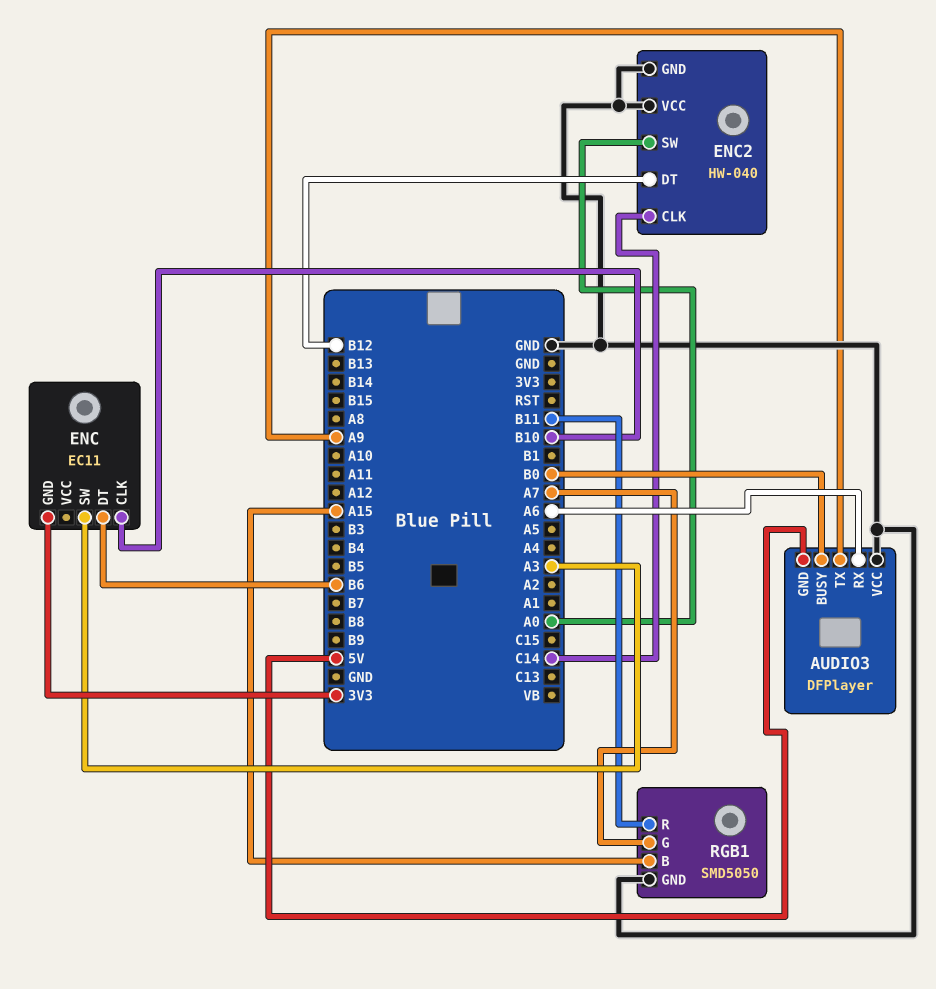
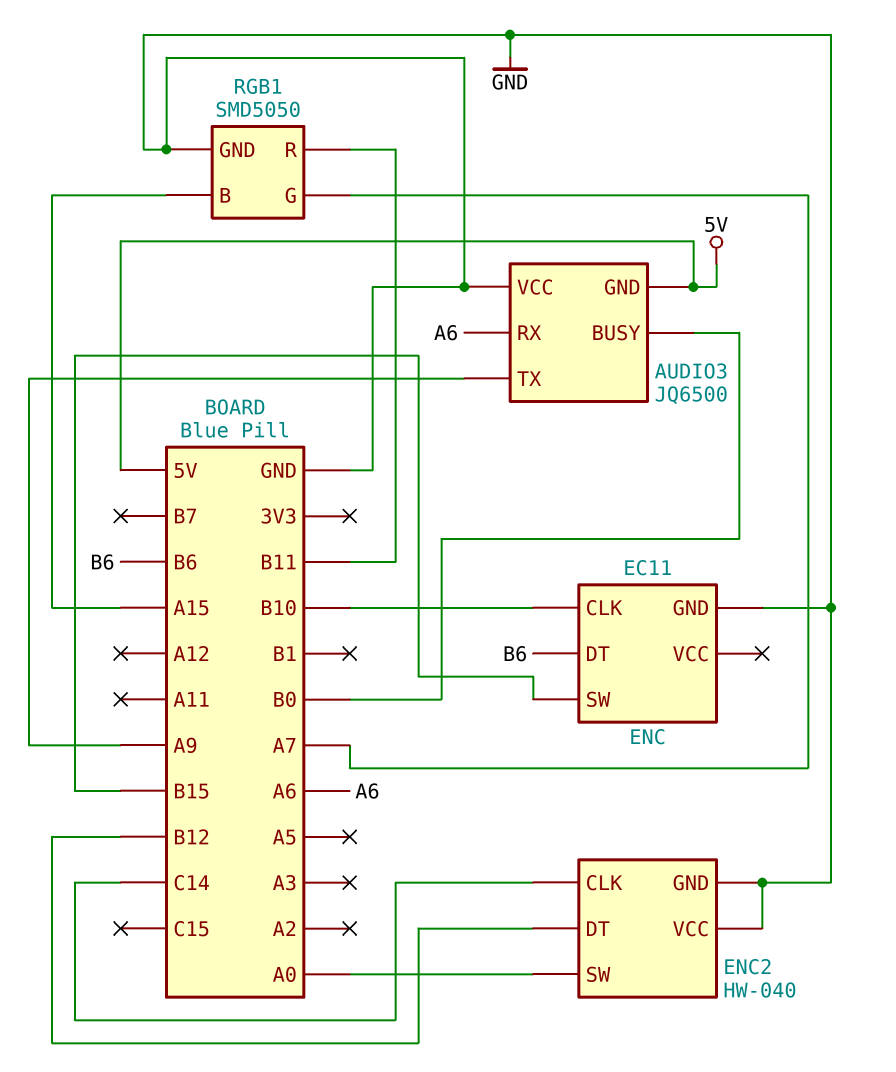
AUDIO3: DFPlayer -> JQ6500
ENC pin GND: 3V3 -> GND
ENC pin SW: A3 -> B15

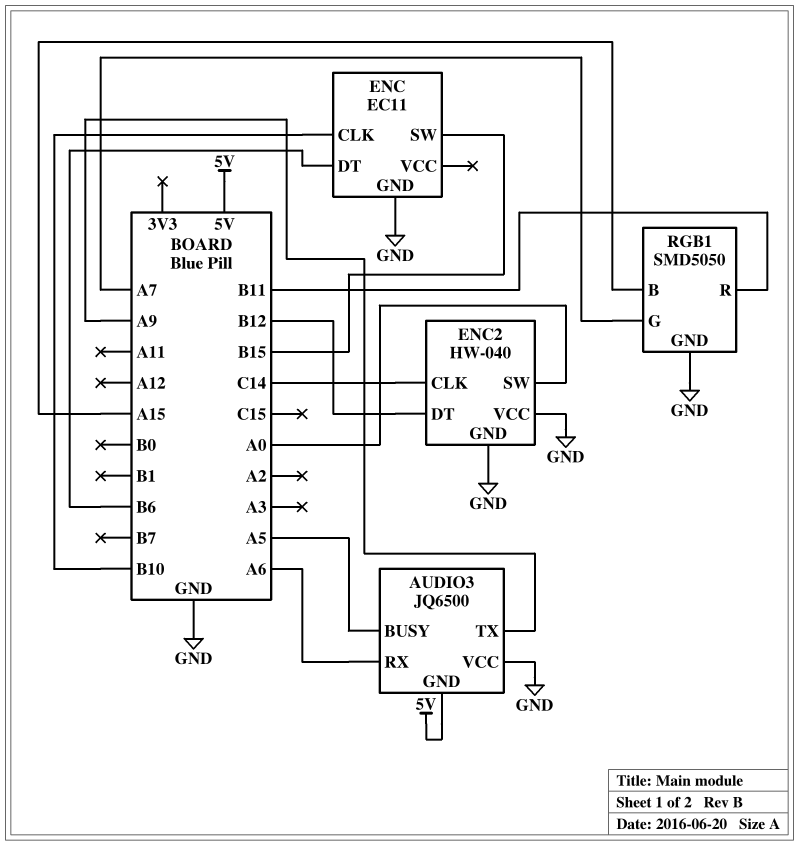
AUDIO3 pin BUSY: B0 -> A5

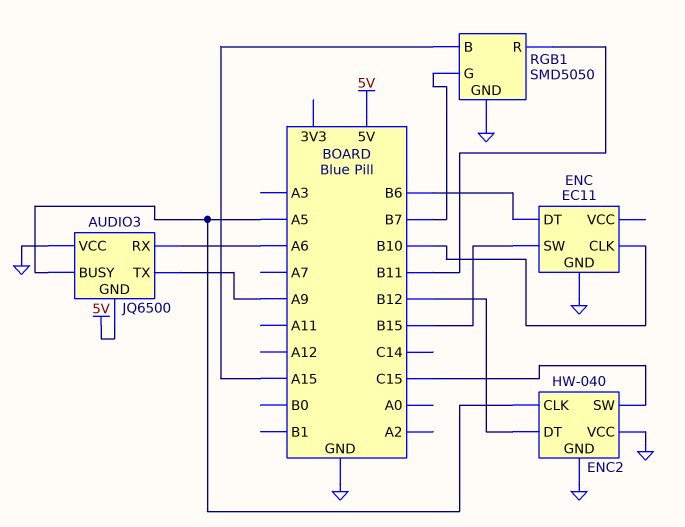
ENC2 pin CLK: C14 -> A5
ENC2 pin SW: A0 -> C15
RGB1 pin G: A7 -> B7

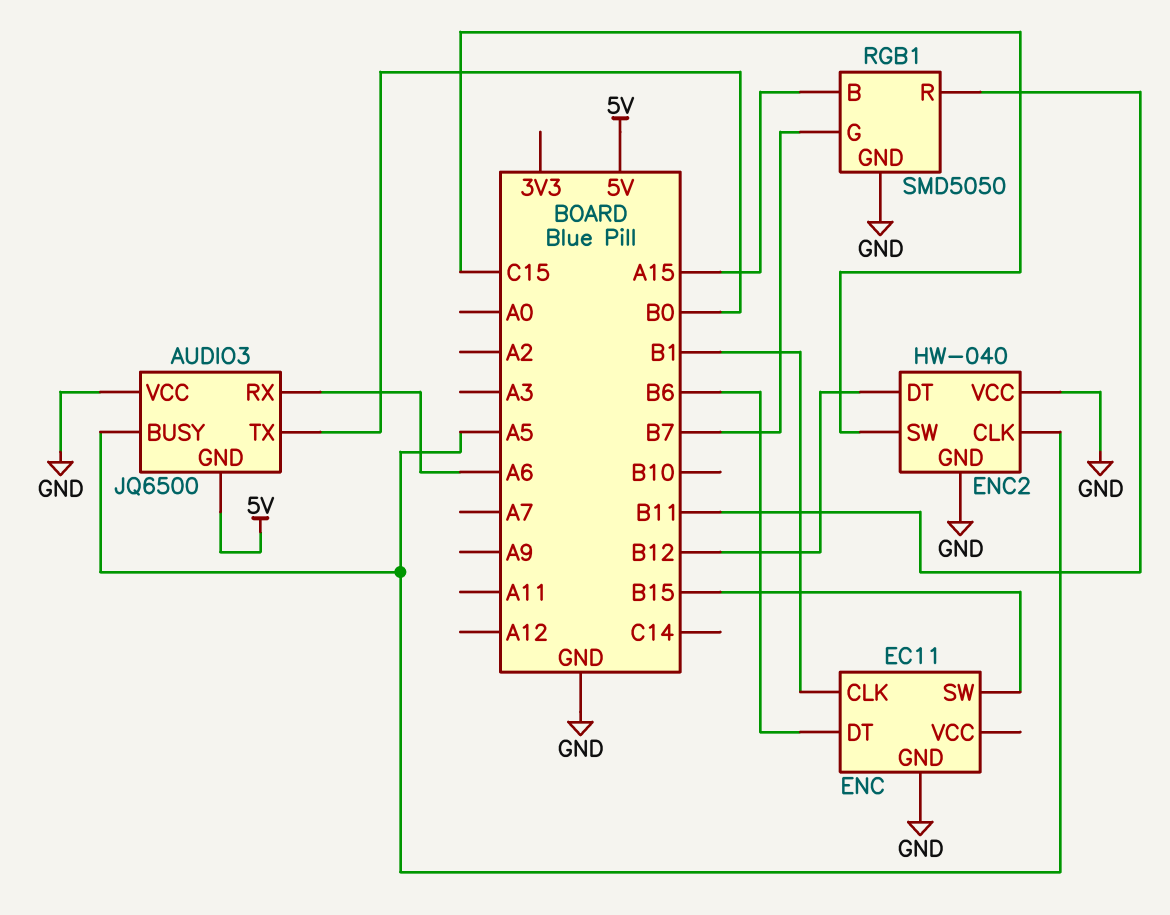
AUDIO3 pin TX: A9 -> B0
ENC pin CLK: B10 -> B1

